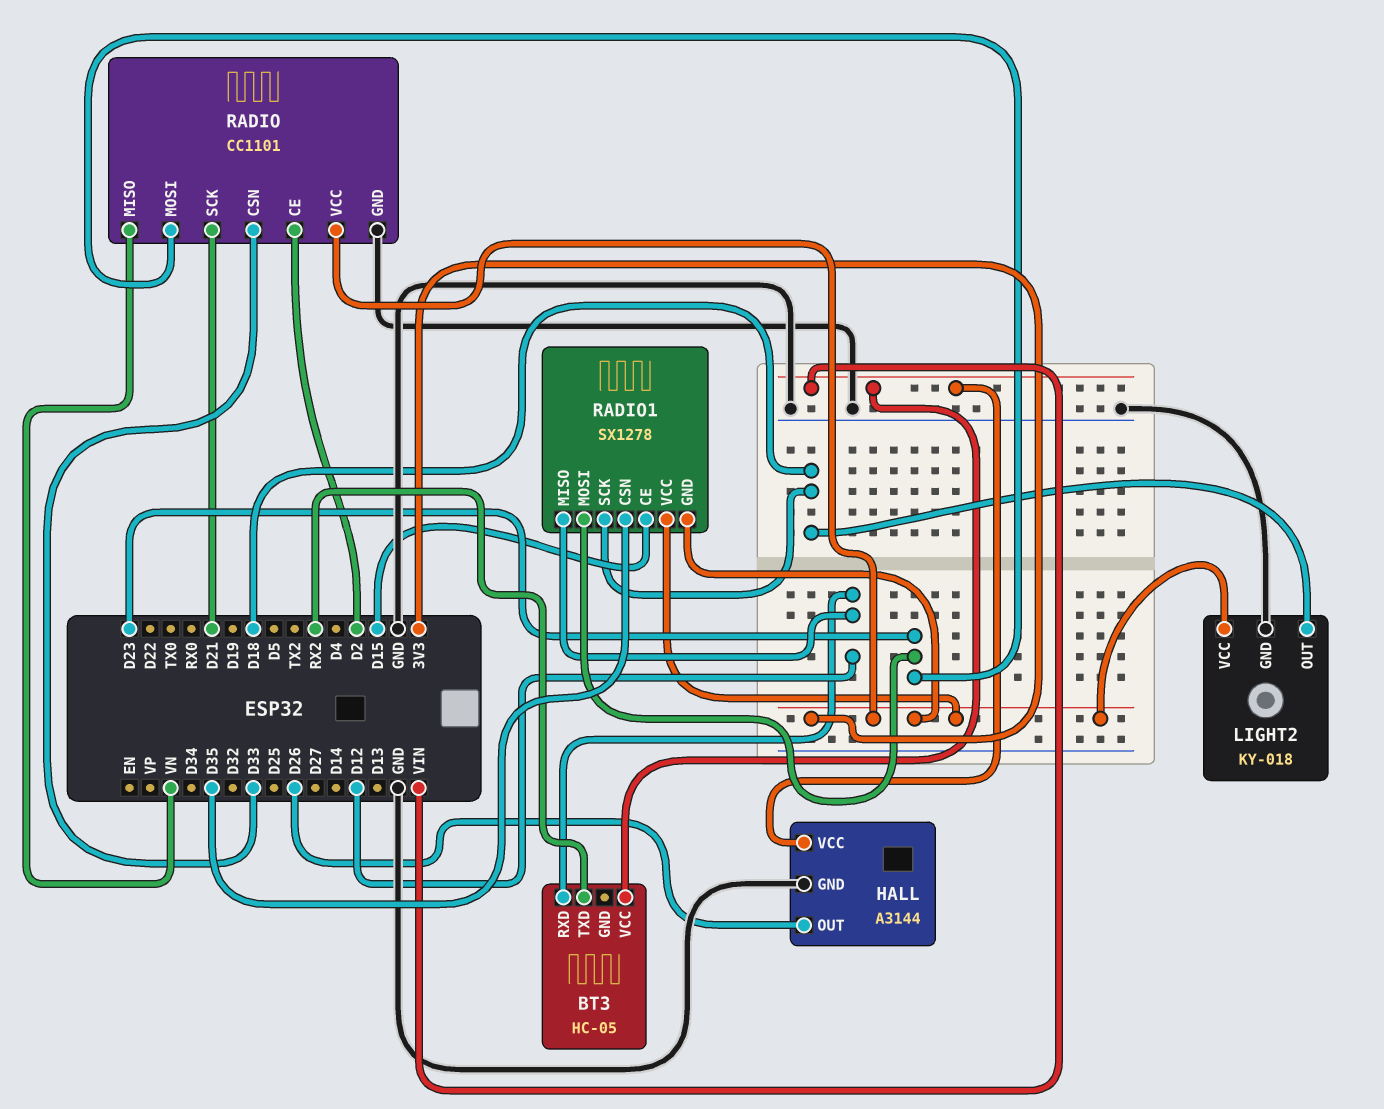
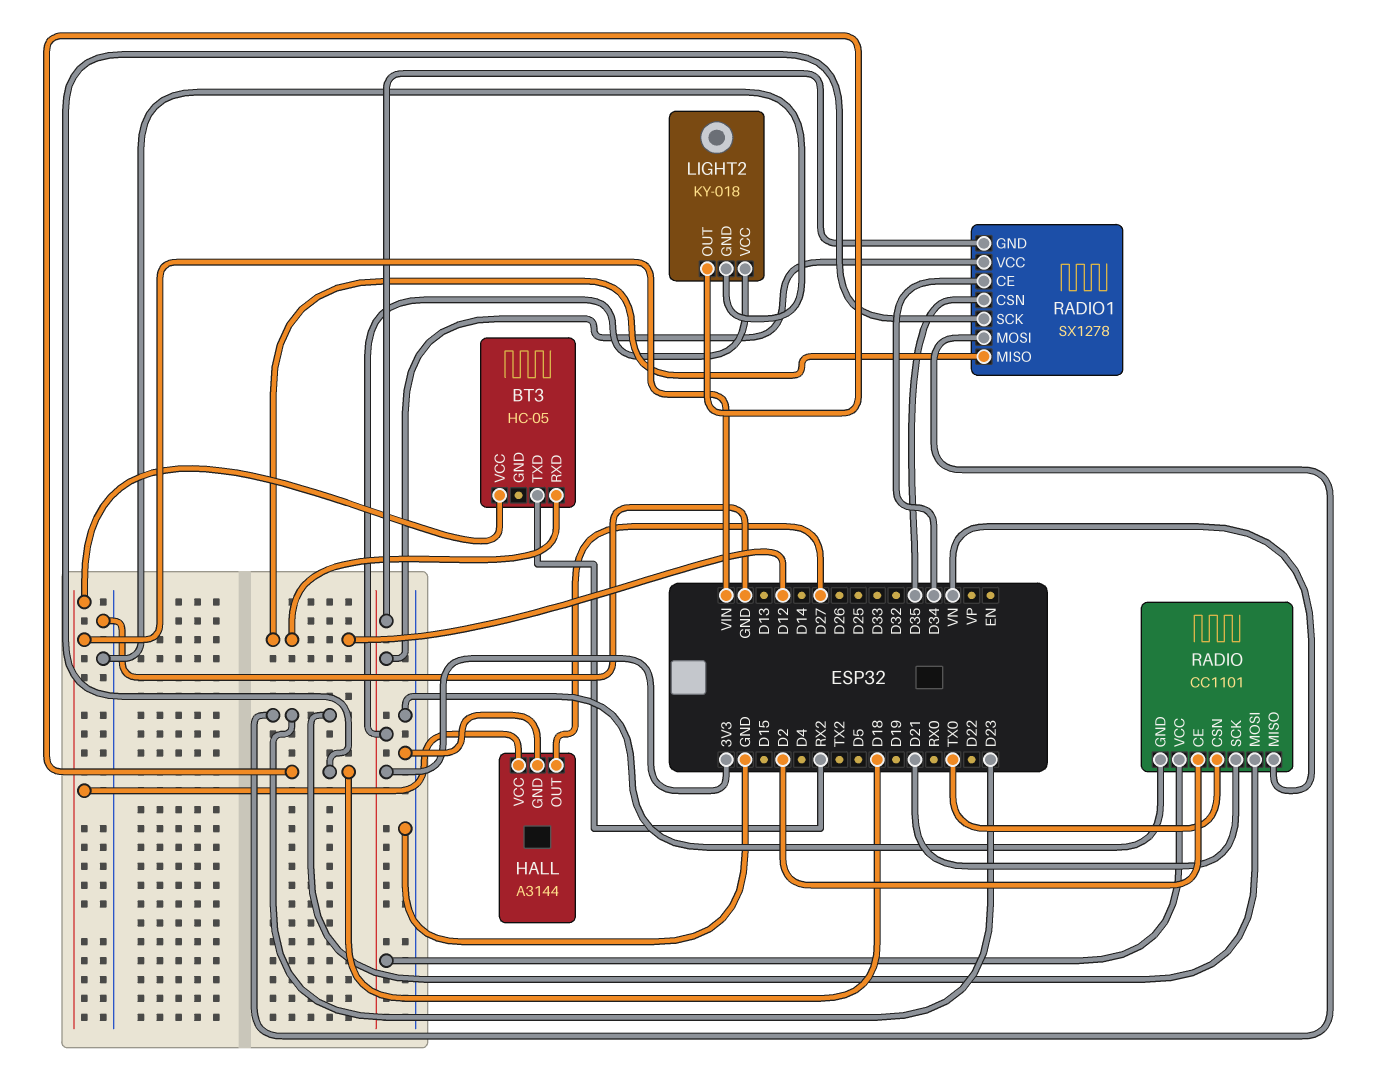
HALL pin OUT: D26 -> D27
RADIO pin CSN: D33 -> TX0
RADIO1 pin CE: D15 -> D34

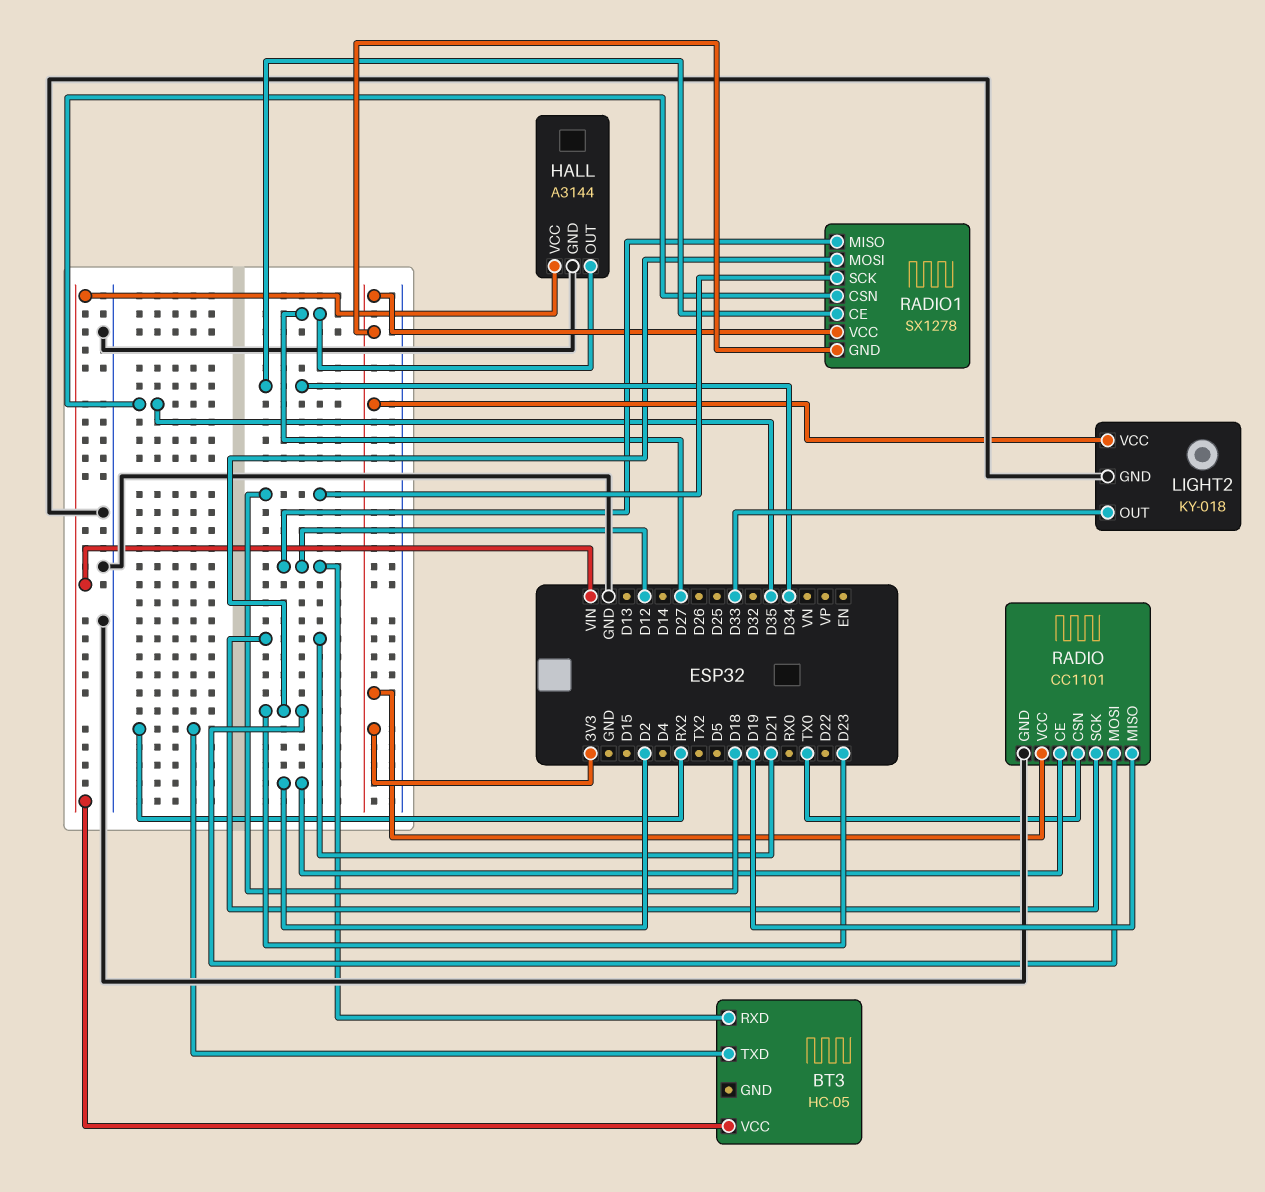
LIGHT2 pin OUT: D18 -> D33
RADIO pin MISO: VN -> D19

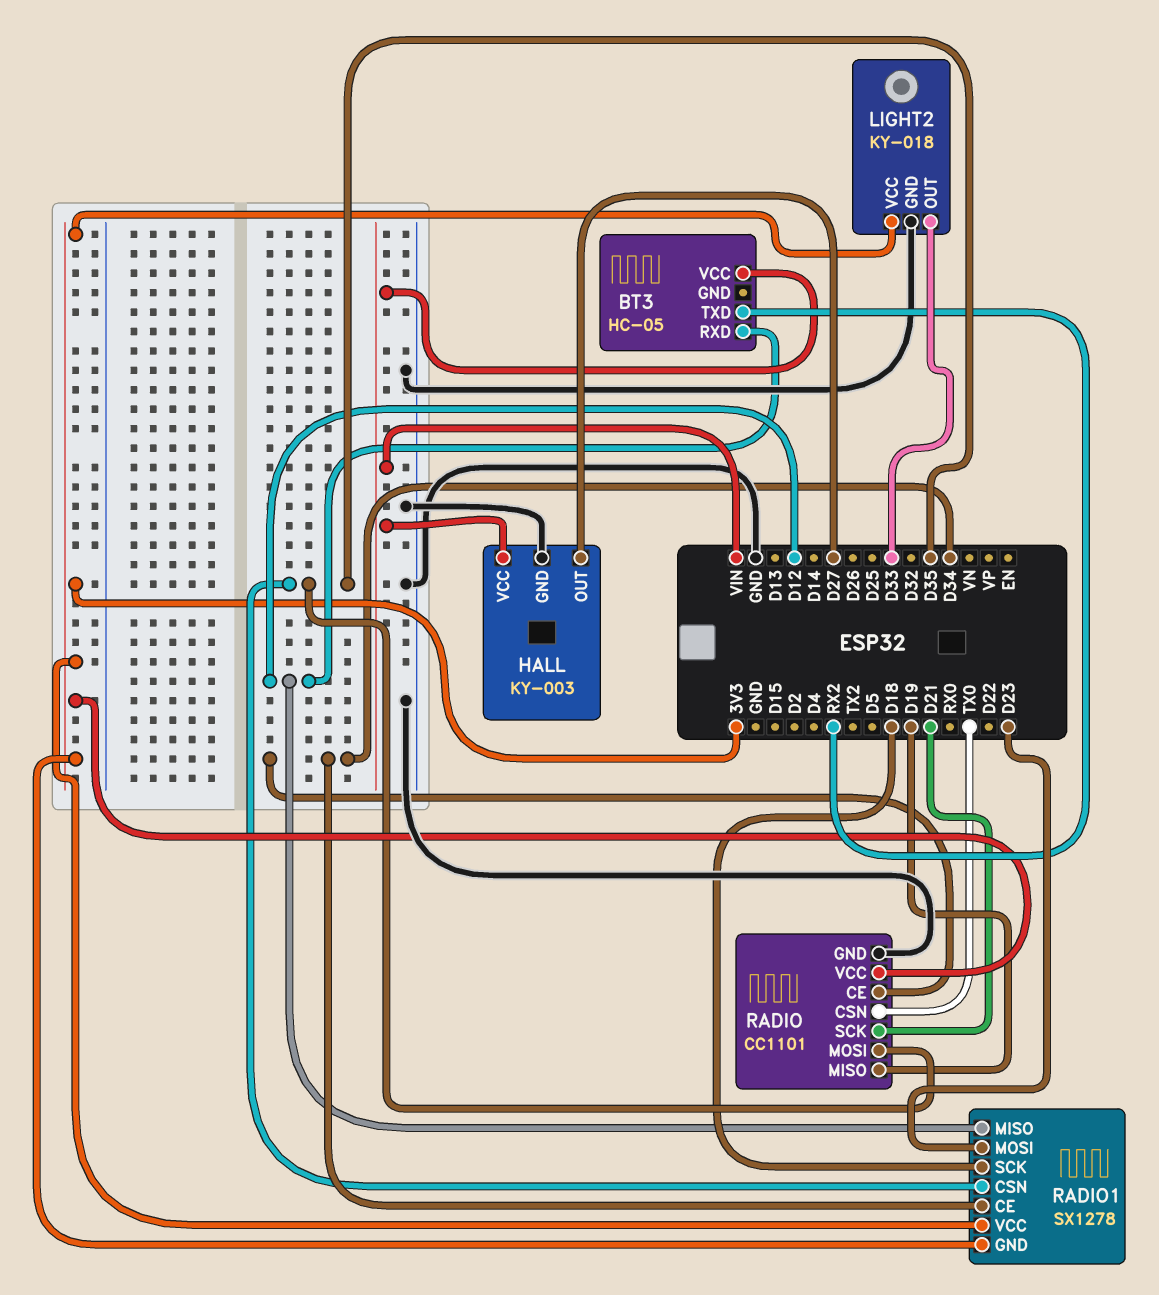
HALL: A3144 -> KY-003
RADIO pin CE: D2 -> D34
RADIO pin MOSI: D23 -> D35

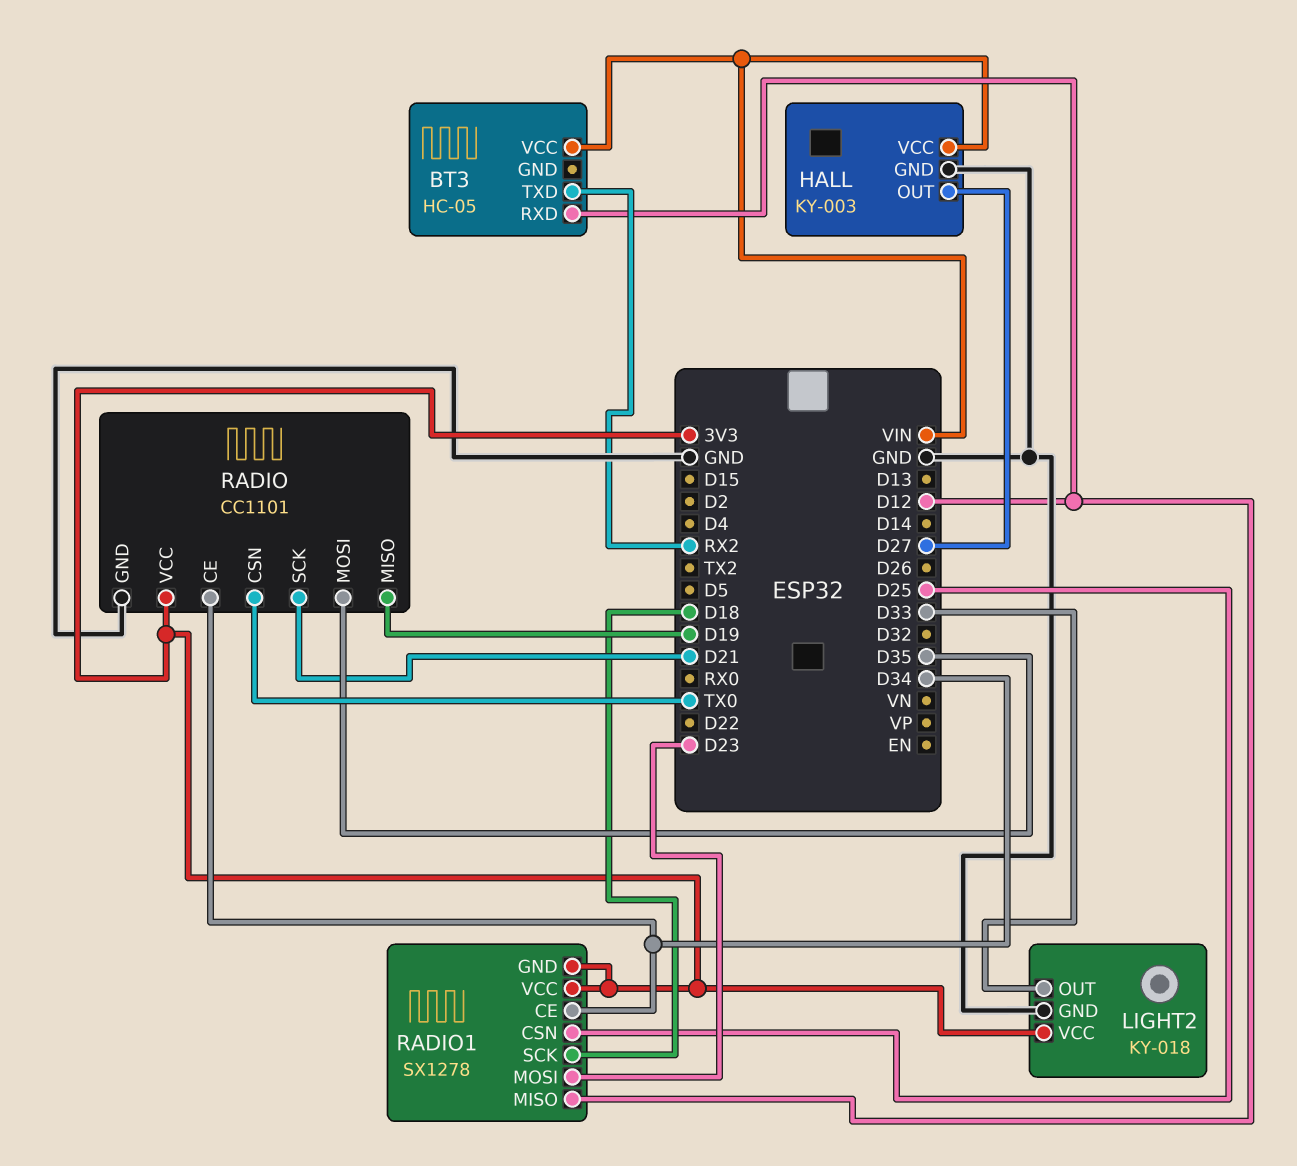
RADIO1 pin CSN: D35 -> D25

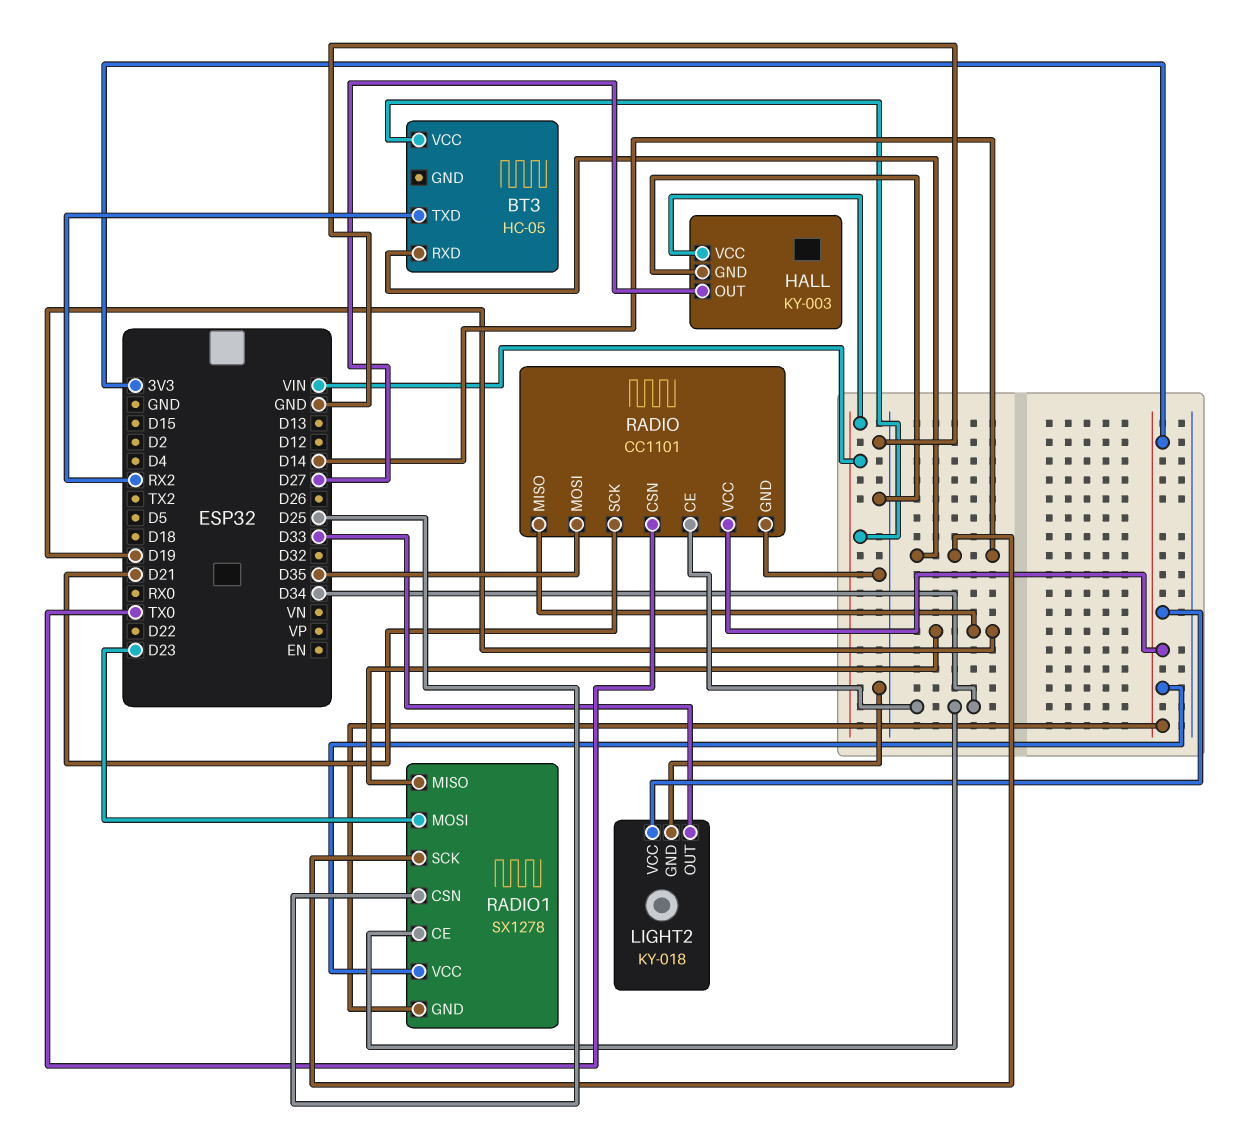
BT3 pin RXD: D12 -> D14
RADIO1 pin MISO: D12 -> D19
RADIO1 pin SCK: D18 -> D14

